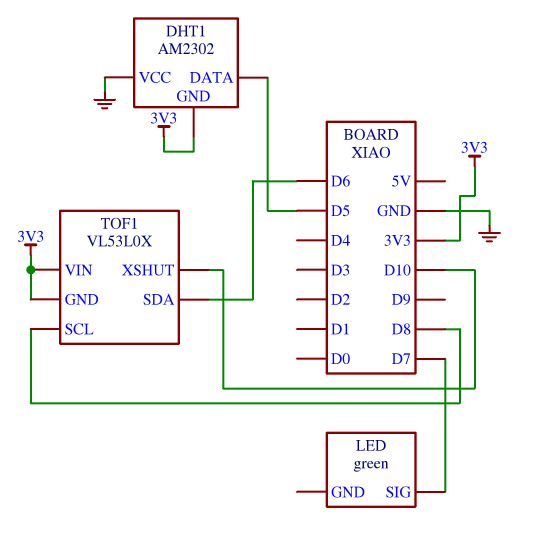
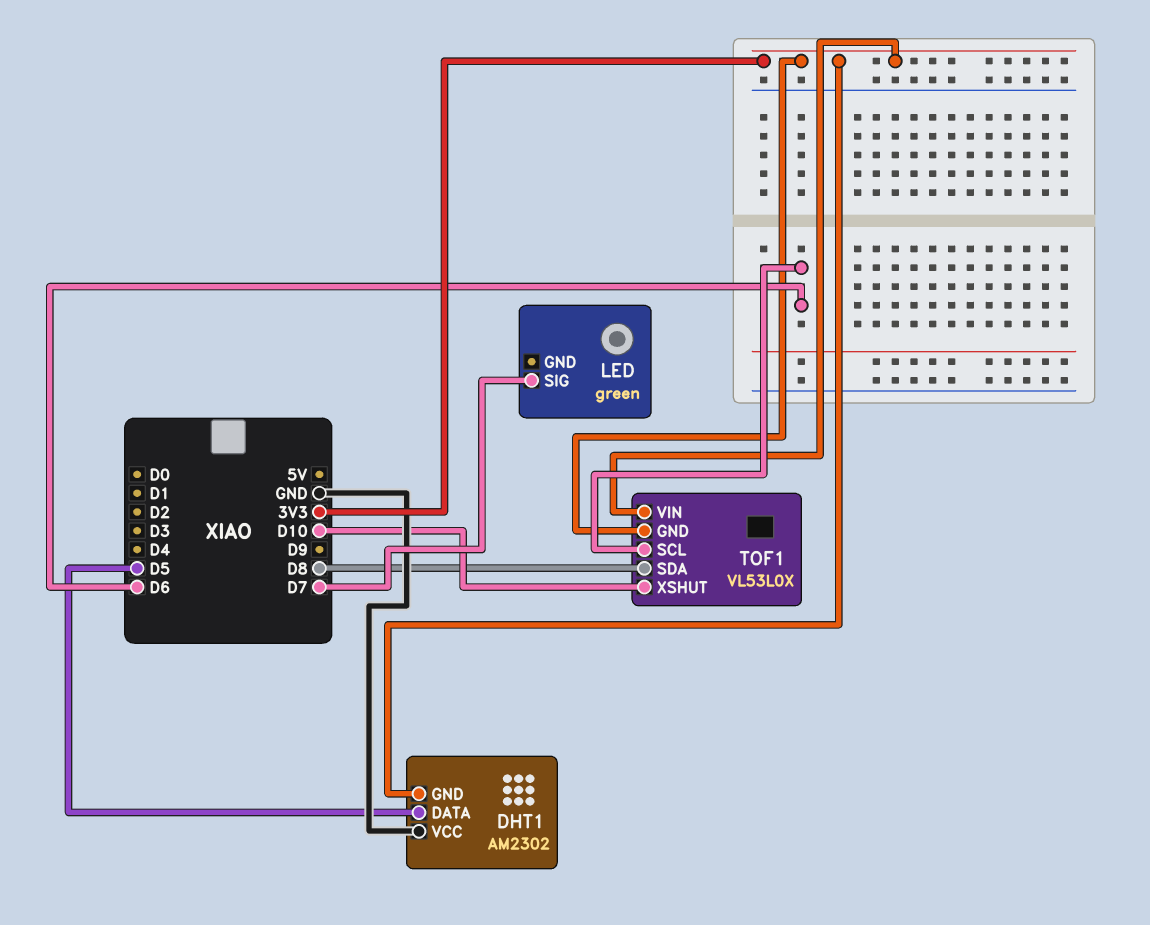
TOF1 pin SCL: D8 -> D6
TOF1 pin SDA: D6 -> D8

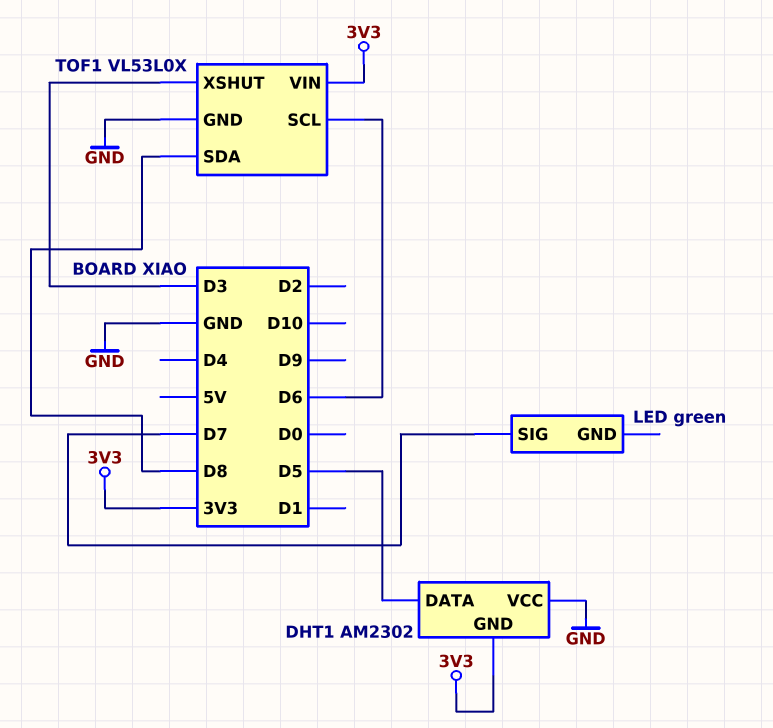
TOF1 pin GND: 3V3 -> GND
TOF1 pin XSHUT: D10 -> D3

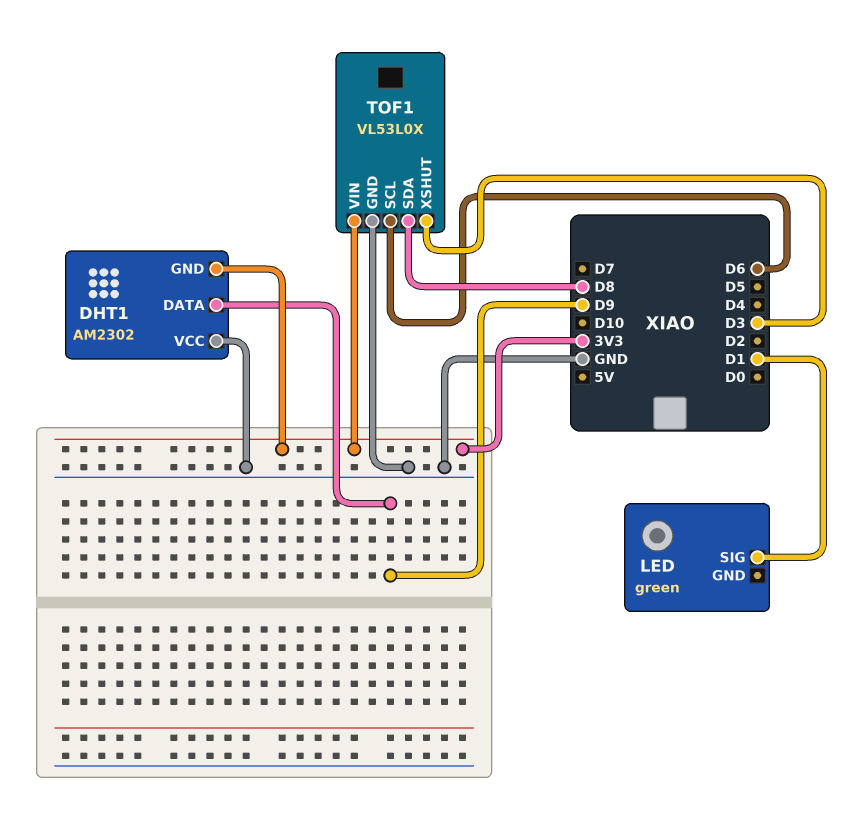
DHT1 pin DATA: D5 -> D9
LED pin SIG: D7 -> D1

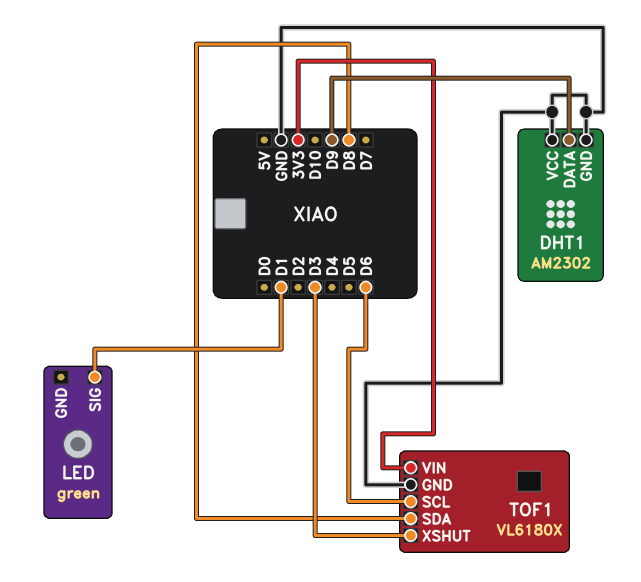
DHT1 pin GND: 3V3 -> GND
TOF1: VL53L0X -> VL6180X

